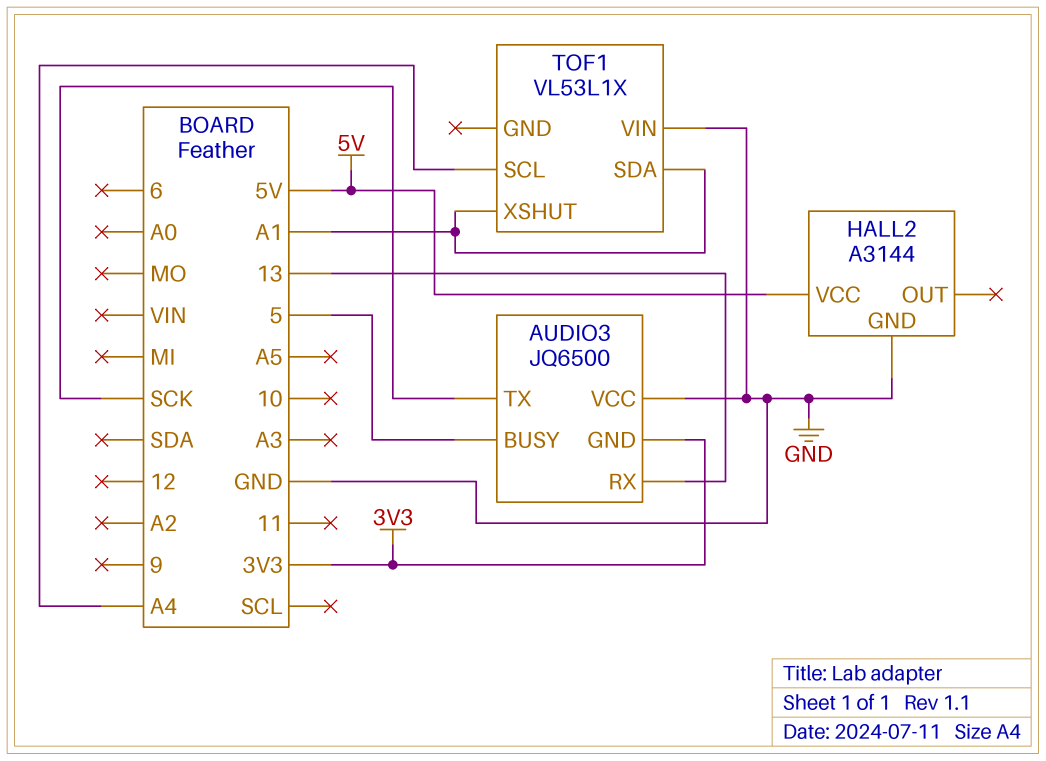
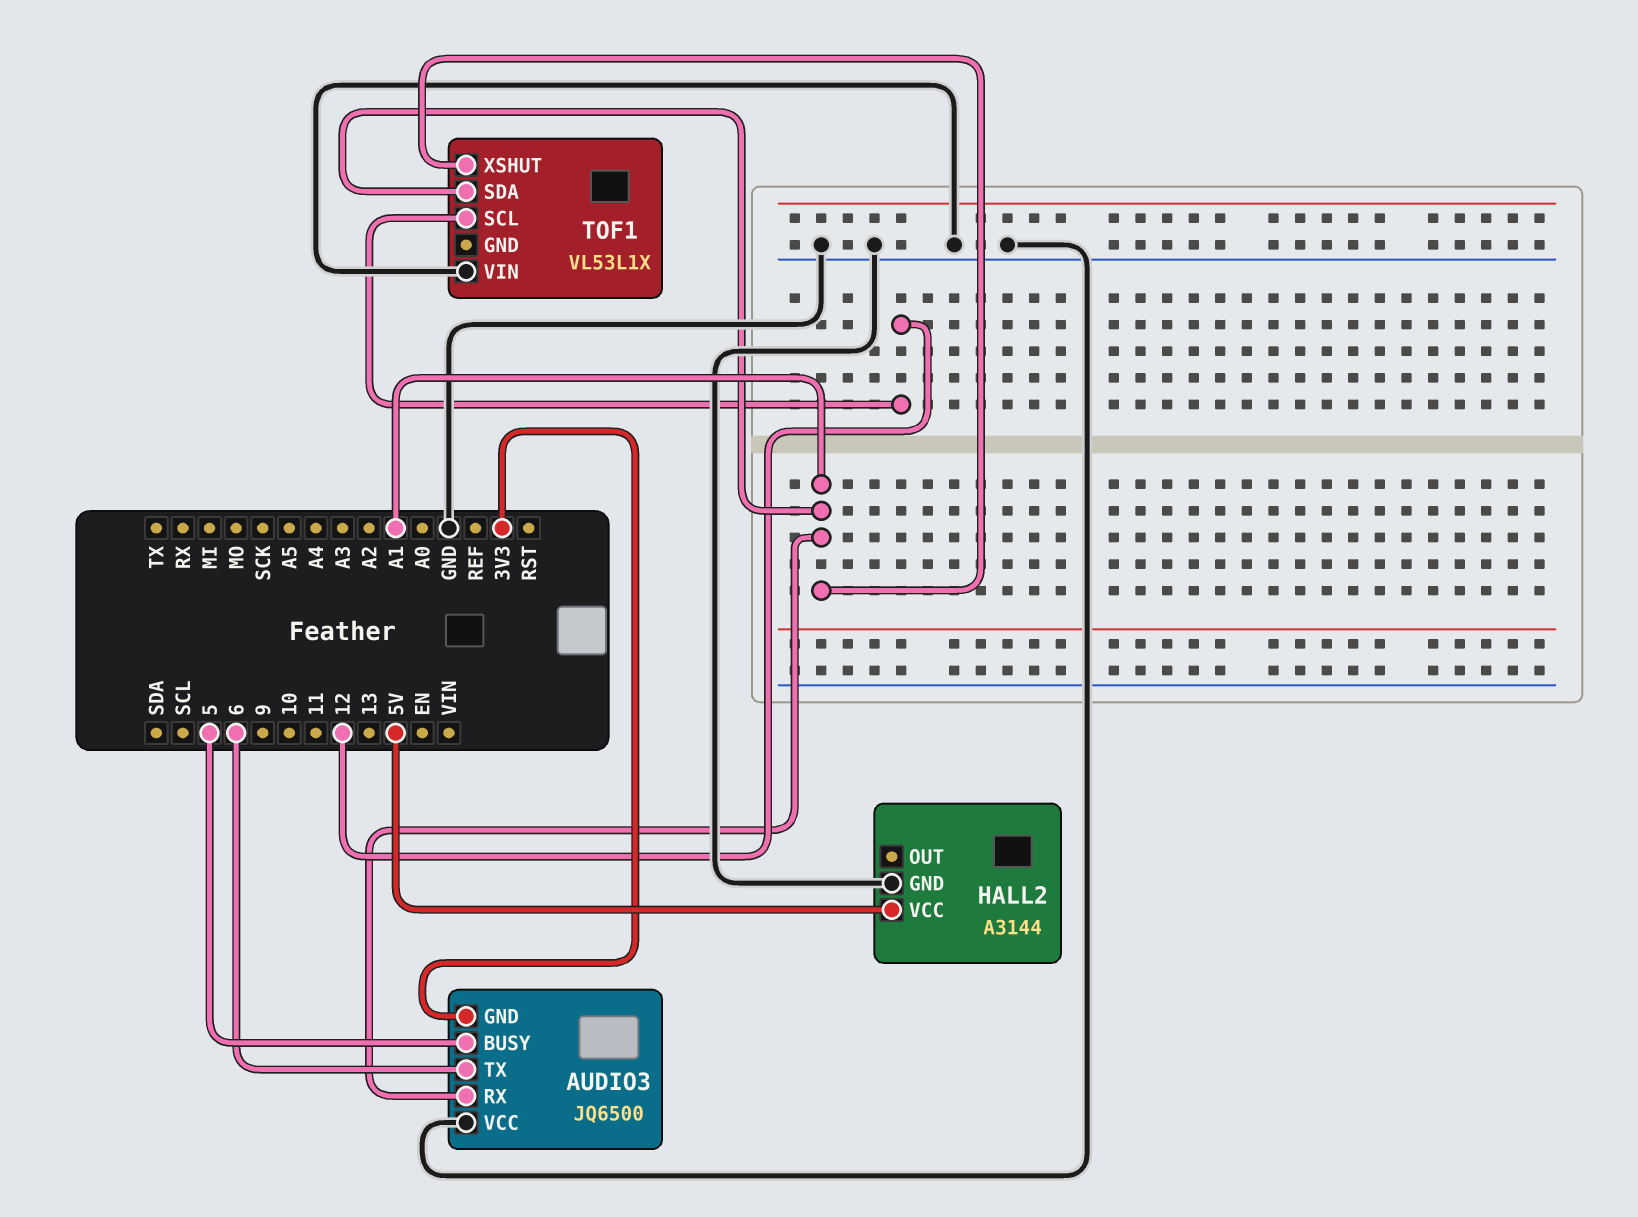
AUDIO3 pin RX: 13 -> A1
AUDIO3 pin TX: SCK -> 6
TOF1 pin SCL: A4 -> 12

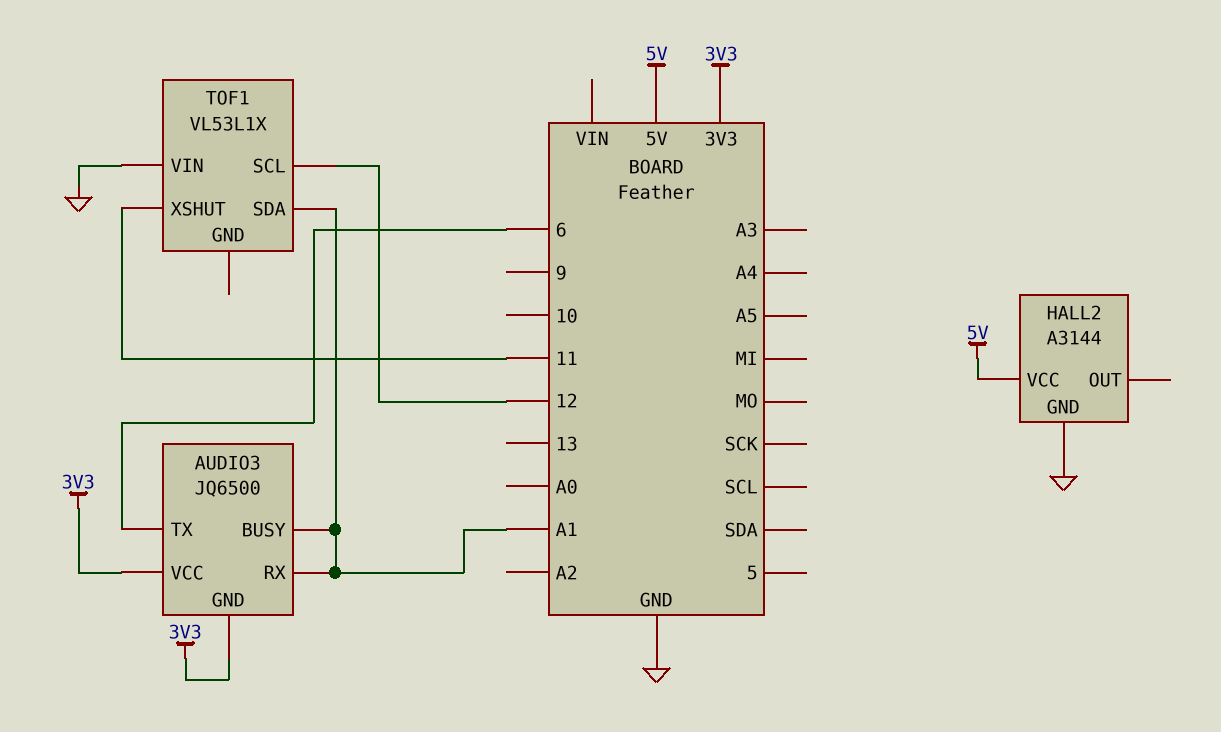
AUDIO3 pin BUSY: 5 -> A1
AUDIO3 pin VCC: GND -> 3V3
TOF1 pin XSHUT: A1 -> 11

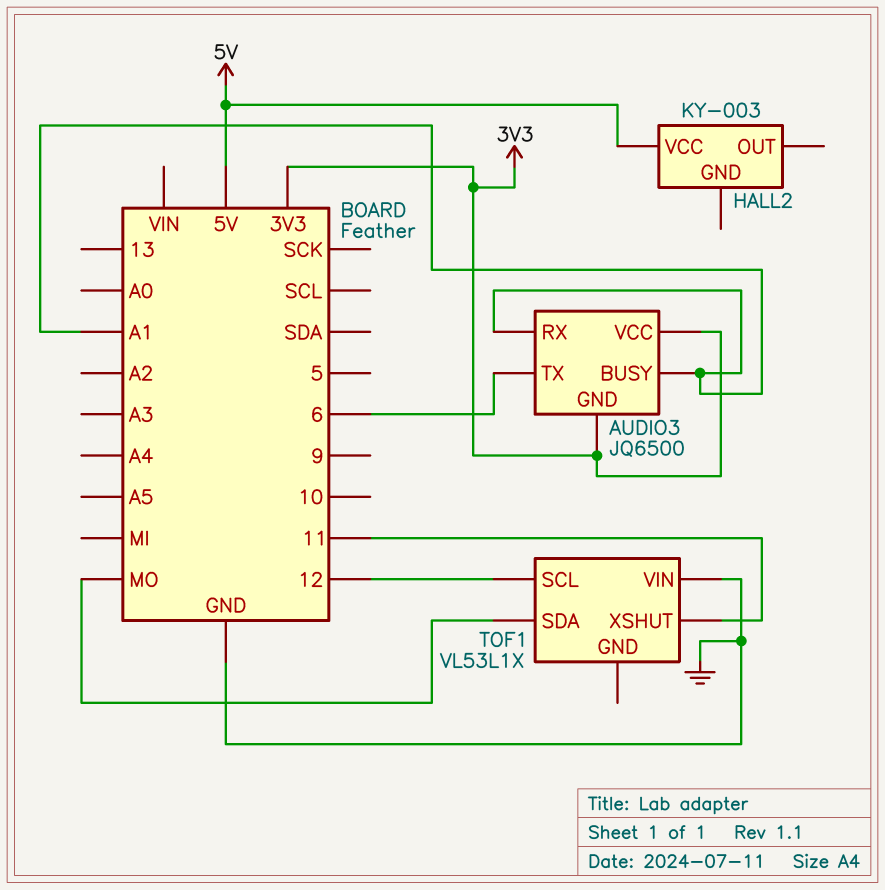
HALL2: A3144 -> KY-003
HALL2 pin GND: GND -> none
TOF1 pin SDA: A1 -> MO

